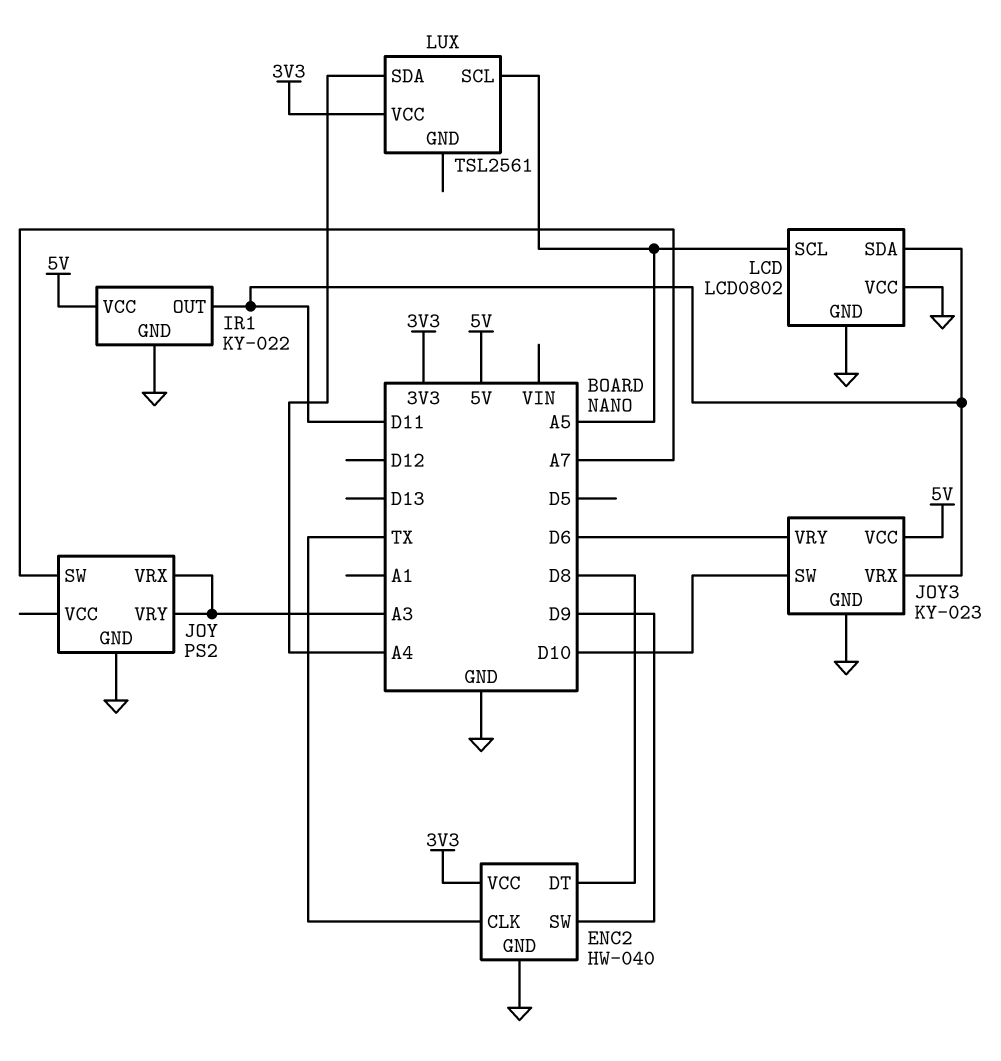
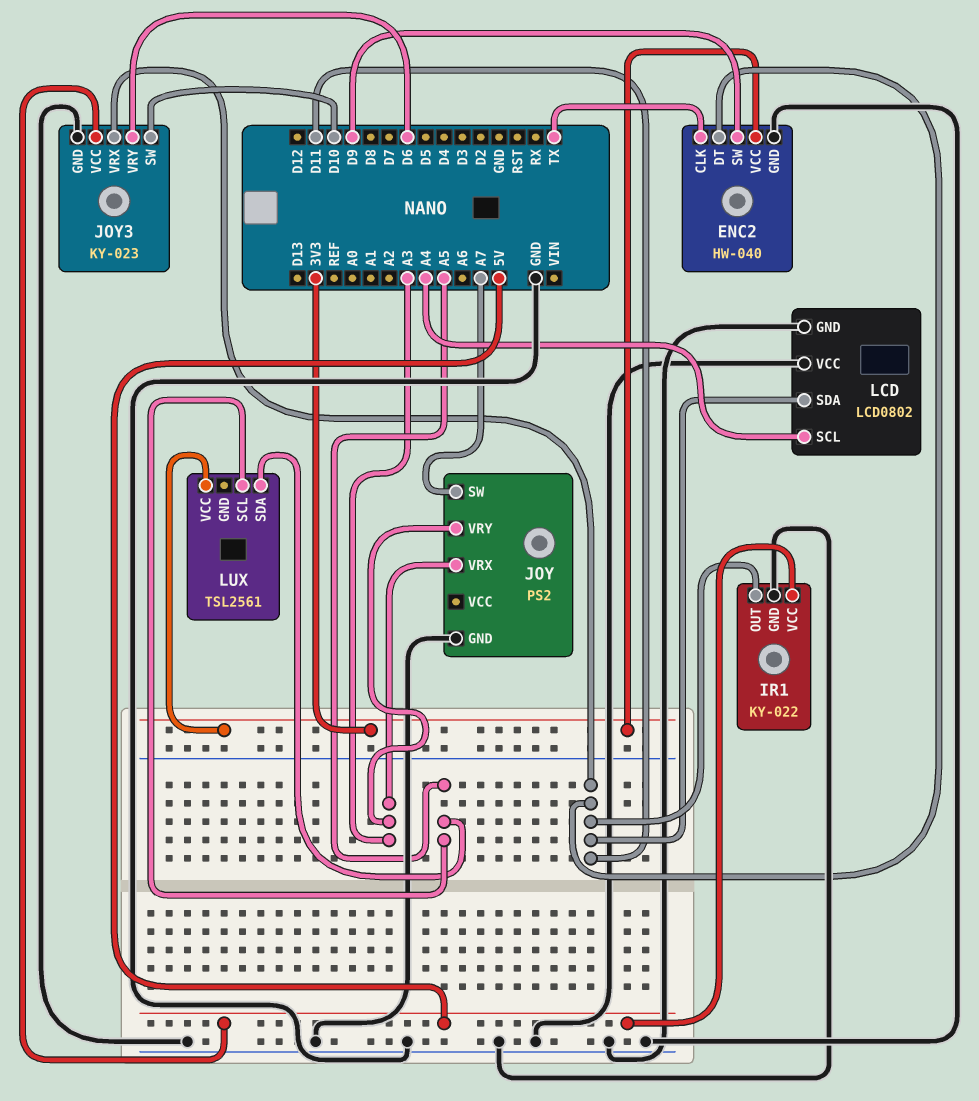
ENC2 pin DT: D8 -> D11
LCD pin SCL: A5 -> A4
LUX pin SDA: A4 -> A5

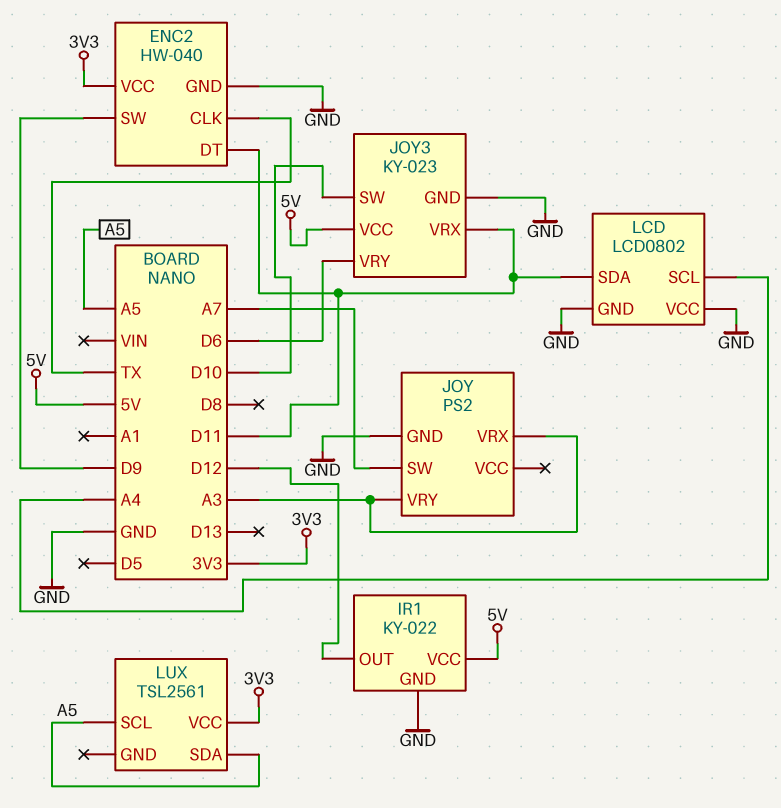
IR1 pin OUT: D11 -> D12

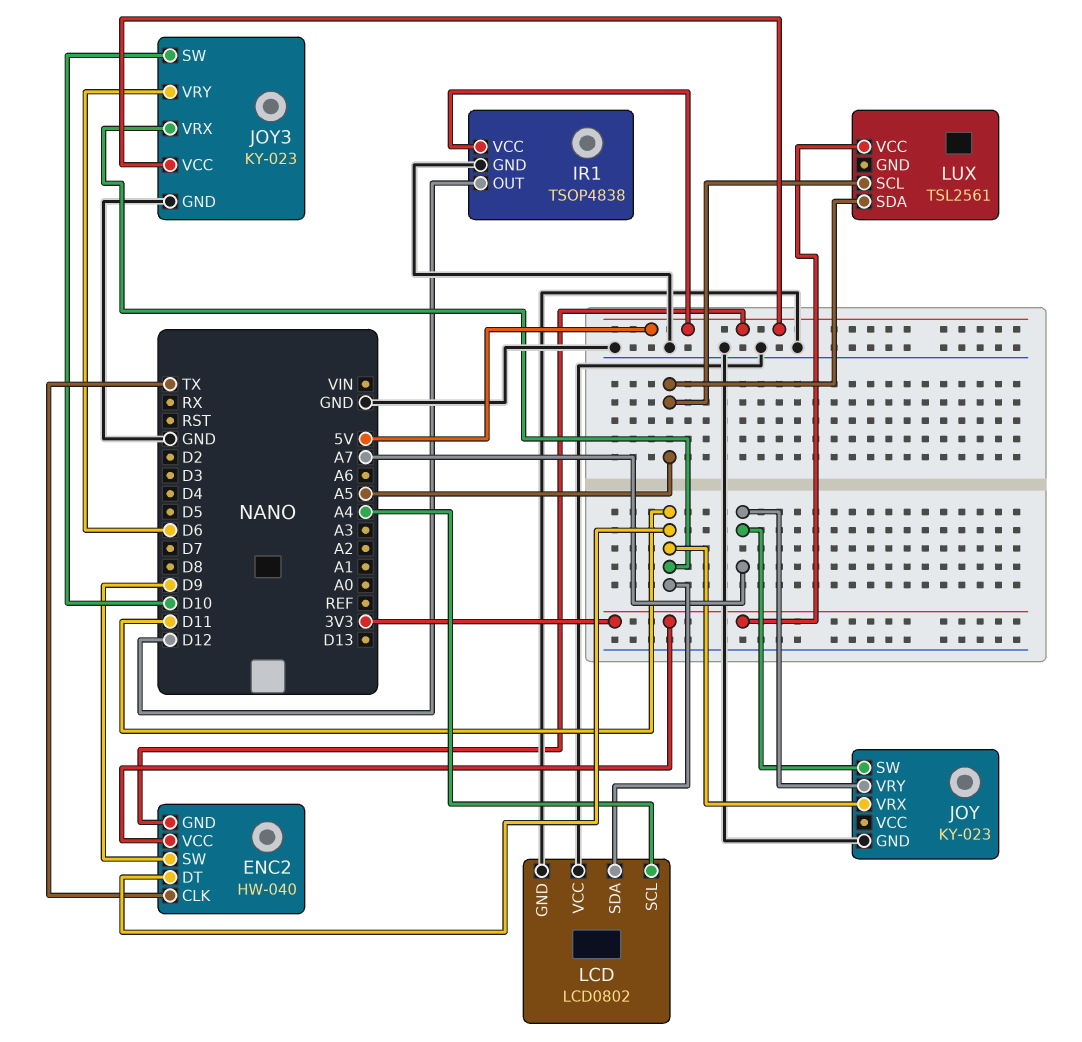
ENC2 pin GND: GND -> 5V
IR1: KY-022 -> TSOP4838
JOY: PS2 -> KY-023
JOY pin VRX: A3 -> D11
JOY pin VRY: A3 -> A7

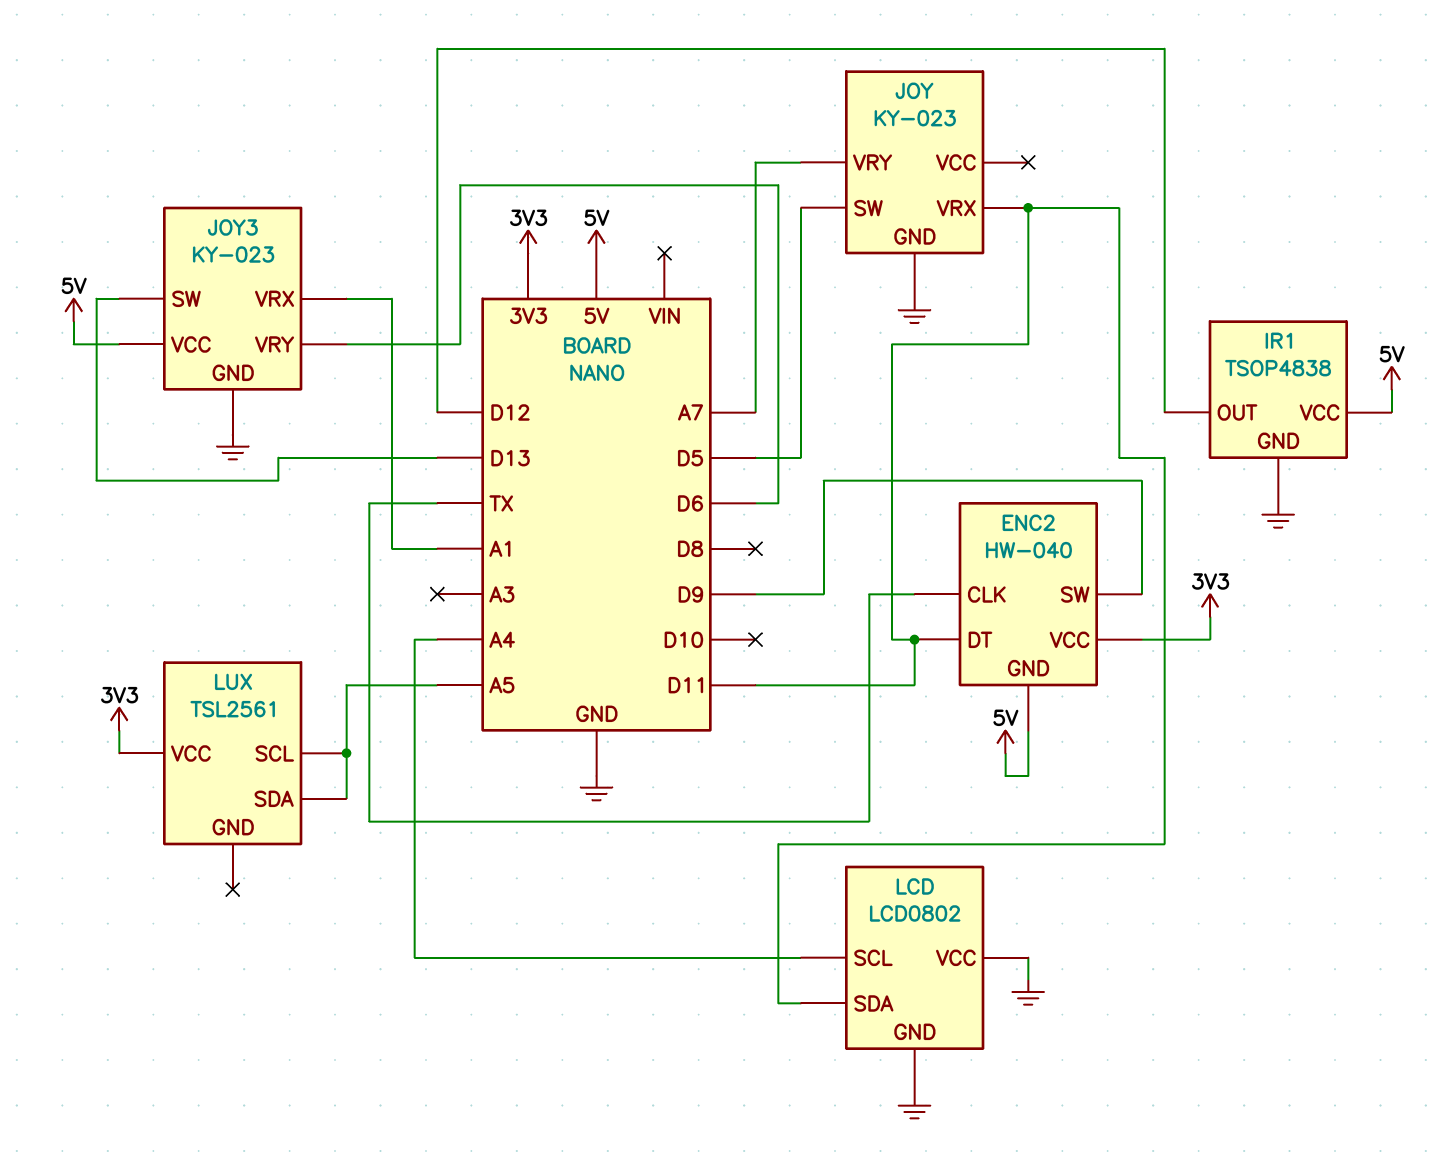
JOY pin SW: A7 -> D5
JOY3 pin SW: D10 -> D13
JOY3 pin VRX: D11 -> A1

